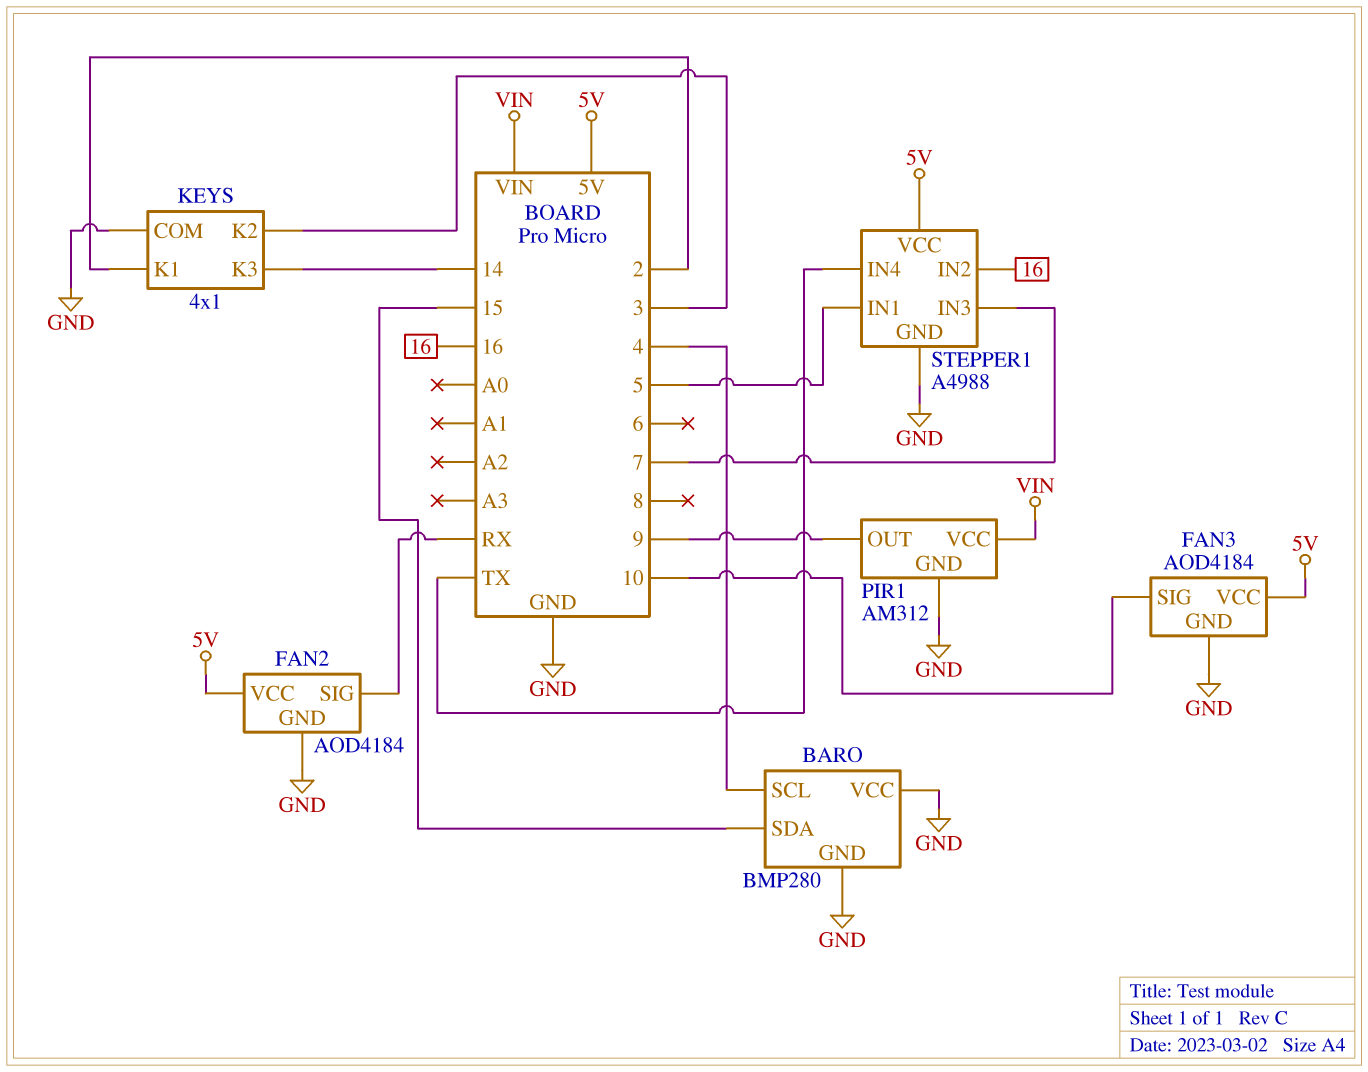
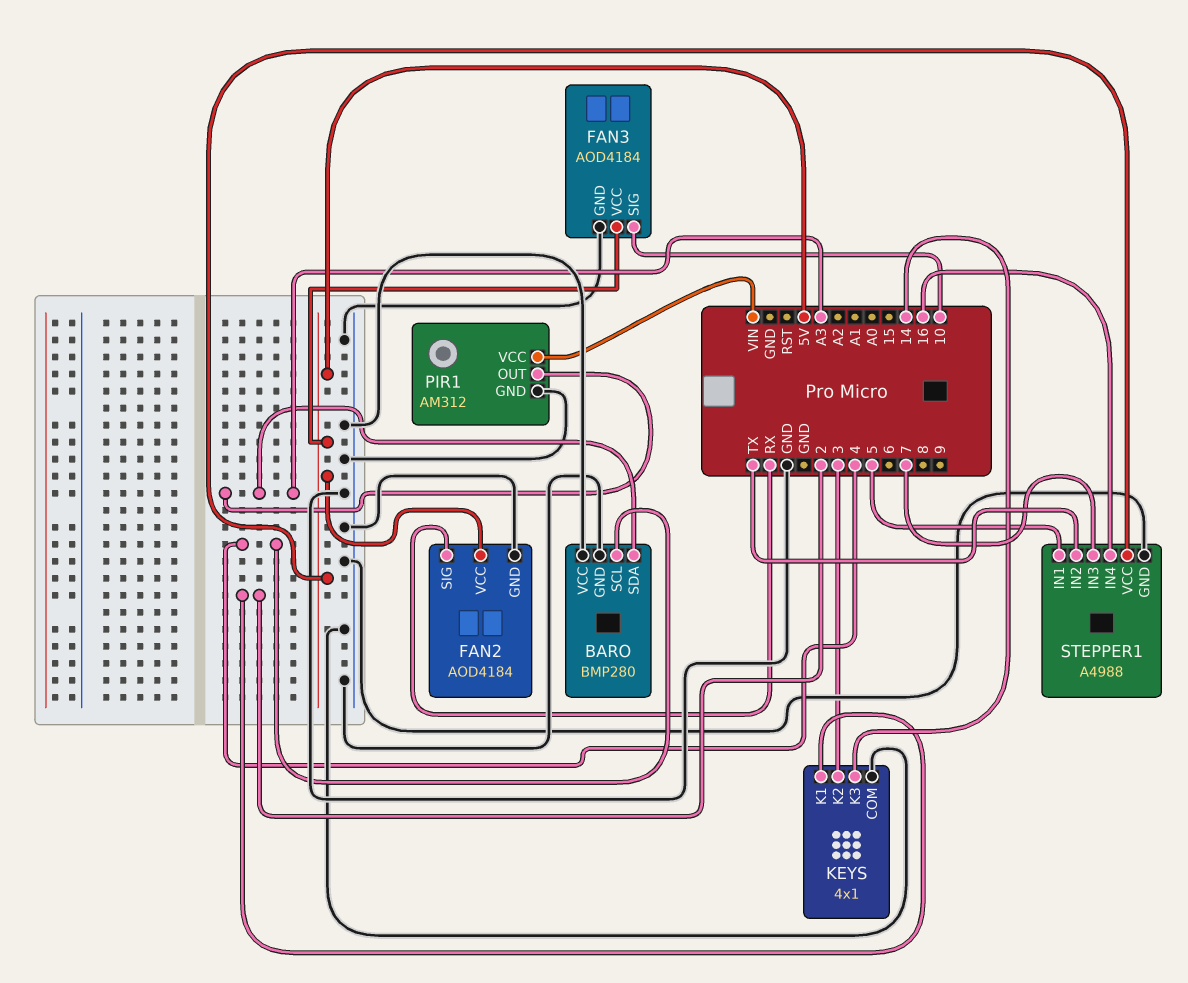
BARO pin SDA: 15 -> A3
PIR1 pin OUT: 9 -> A3
STEPPER1 pin IN2: 16 -> TX
STEPPER1 pin IN4: TX -> 16

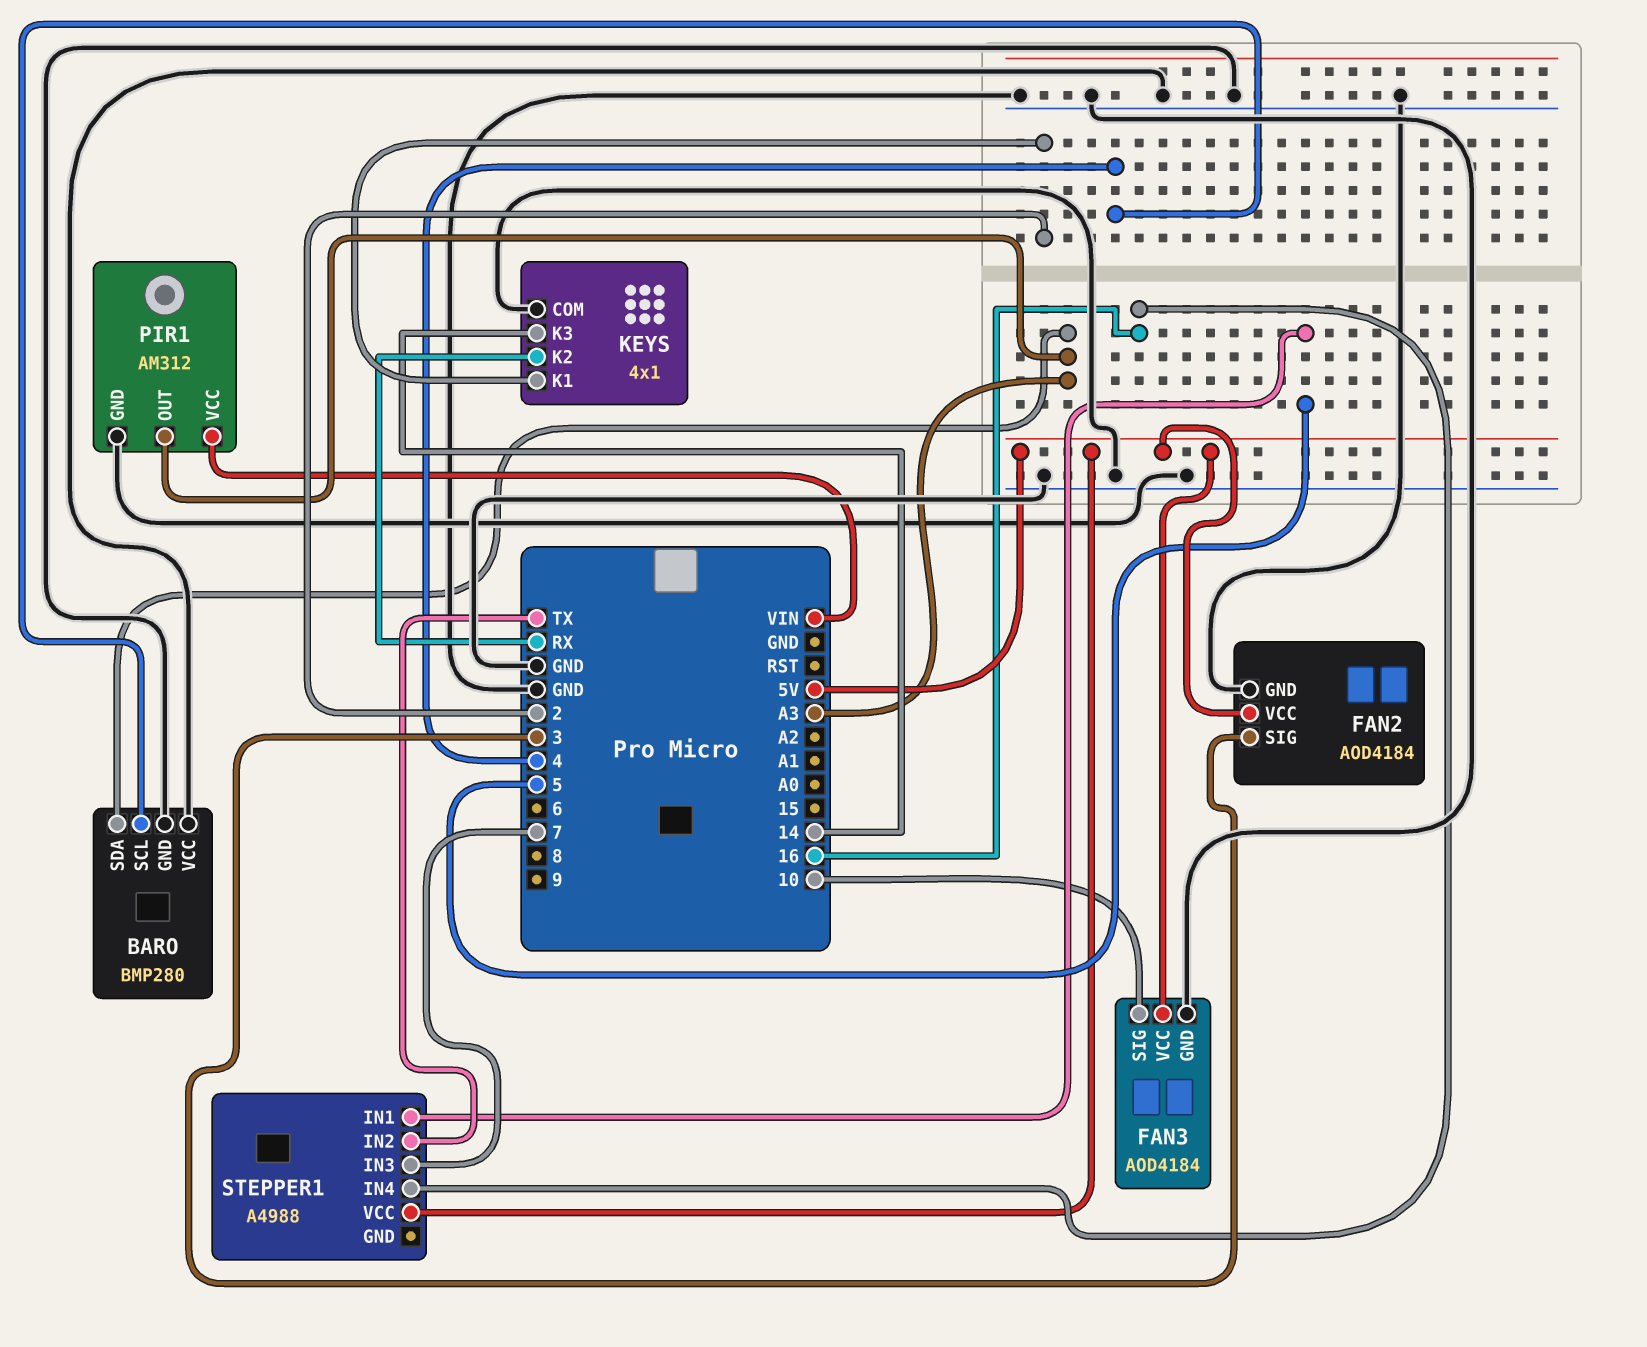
FAN2 pin SIG: RX -> 3
KEYS pin K2: 3 -> RX
STEPPER1 pin GND: GND -> none

